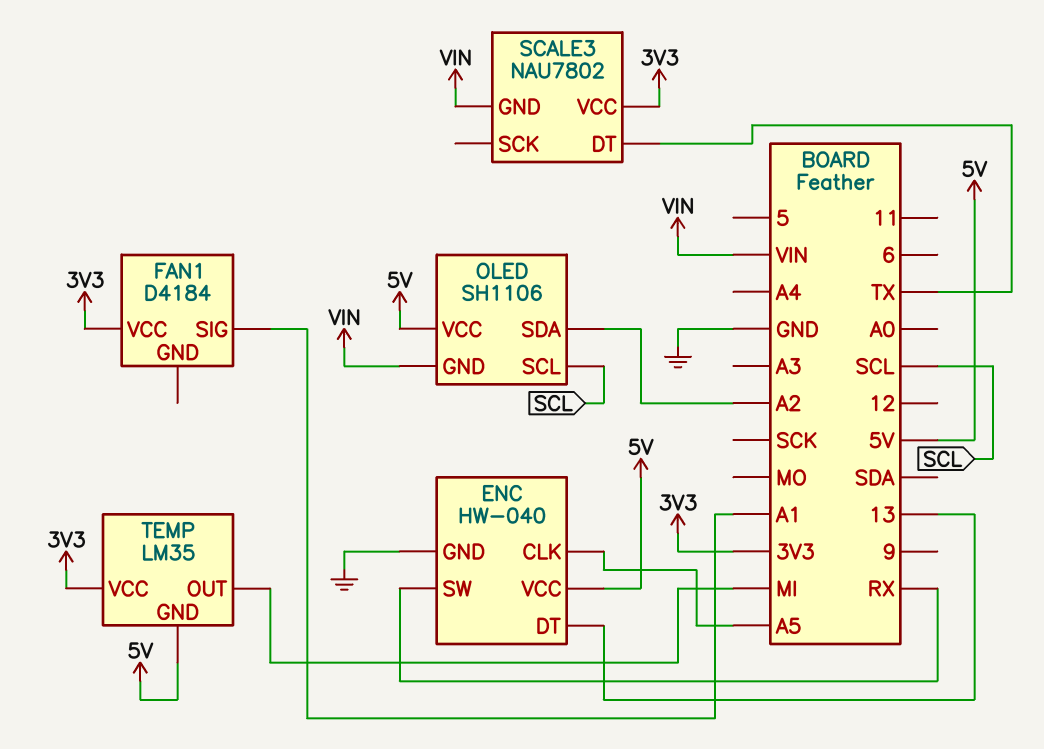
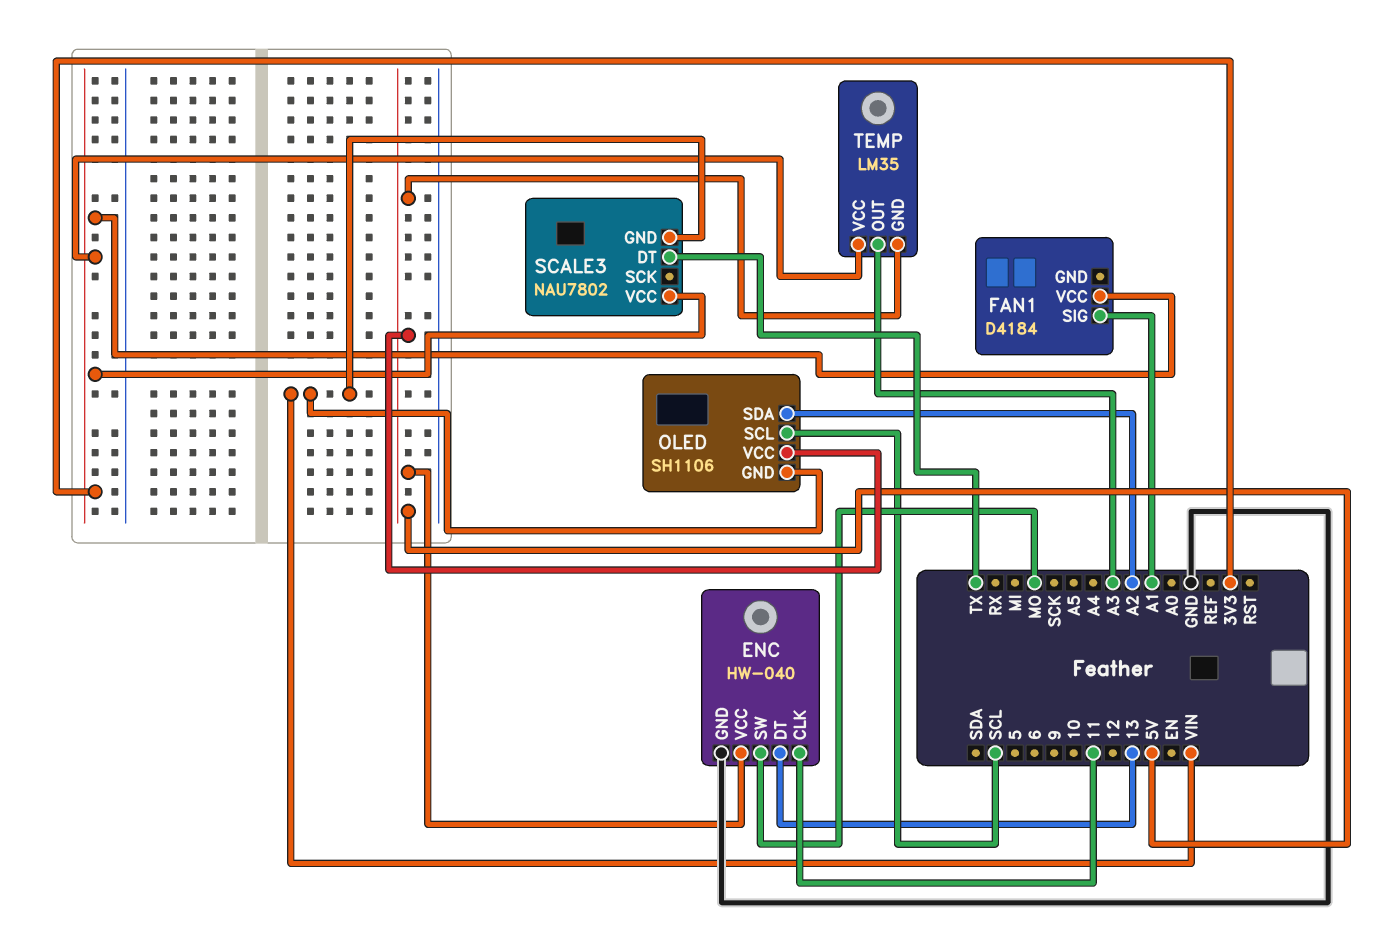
ENC pin CLK: A5 -> 11
ENC pin SW: RX -> MO
TEMP pin OUT: MI -> A3

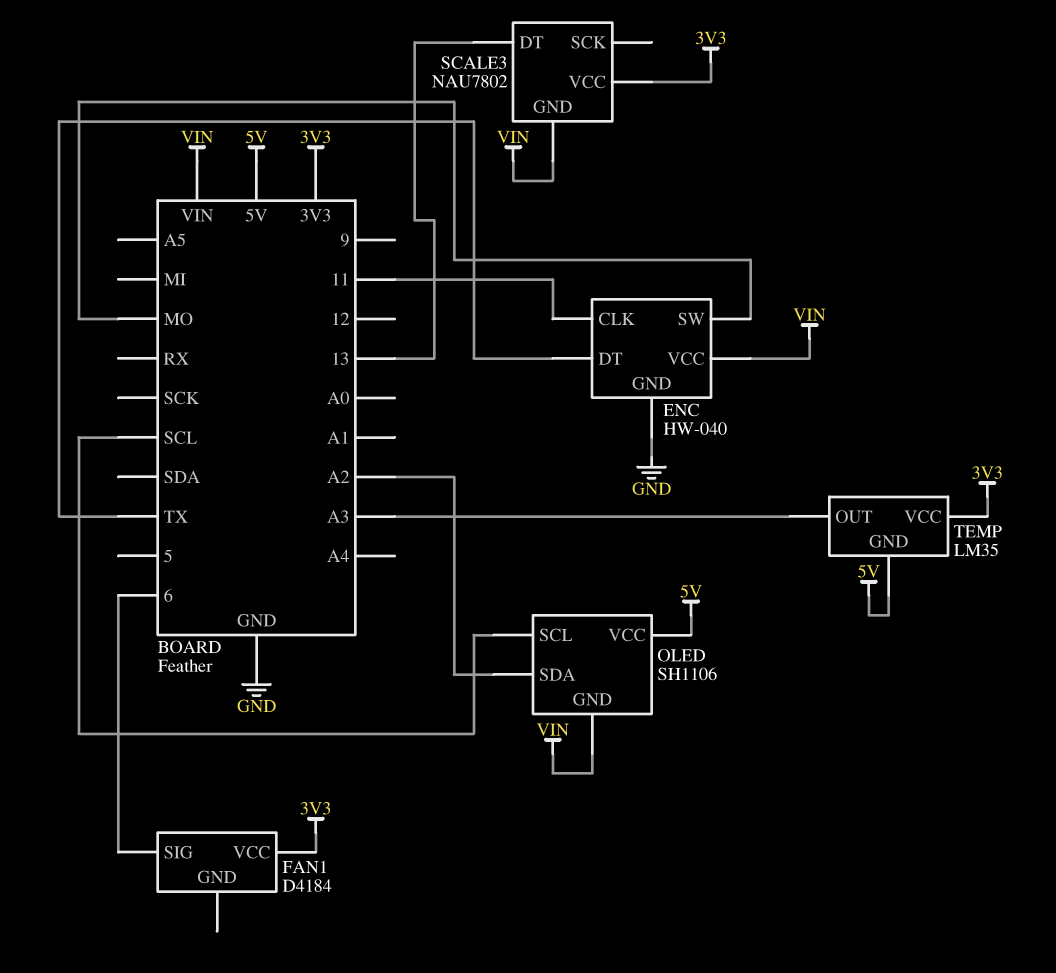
ENC pin DT: 13 -> TX
ENC pin VCC: 5V -> VIN
FAN1 pin SIG: A1 -> 6
SCALE3 pin DT: TX -> 13

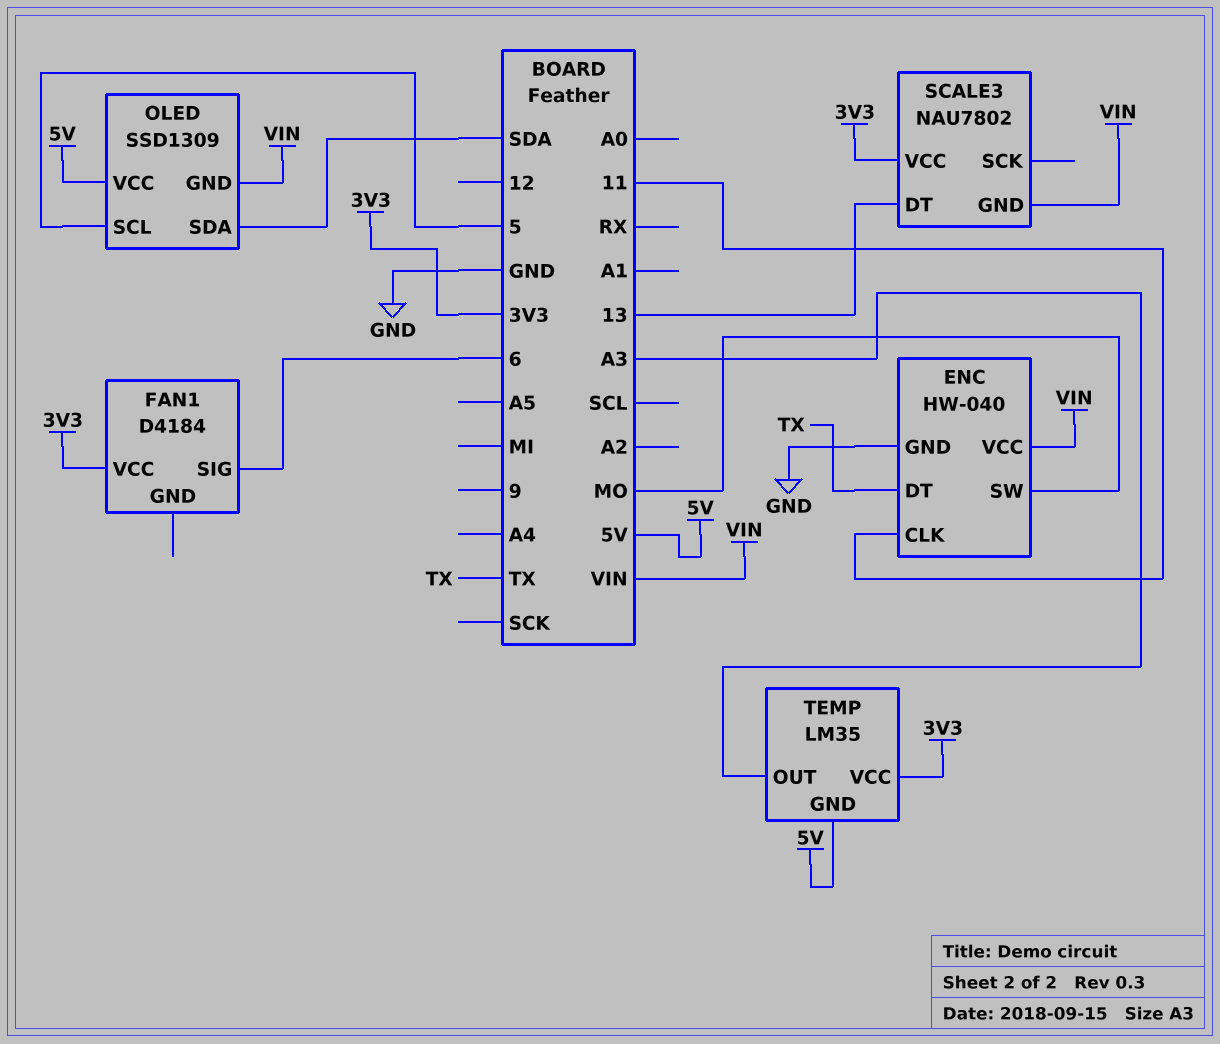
OLED: SH1106 -> SSD1309
OLED pin SCL: SCL -> 5
OLED pin SDA: A2 -> SDA

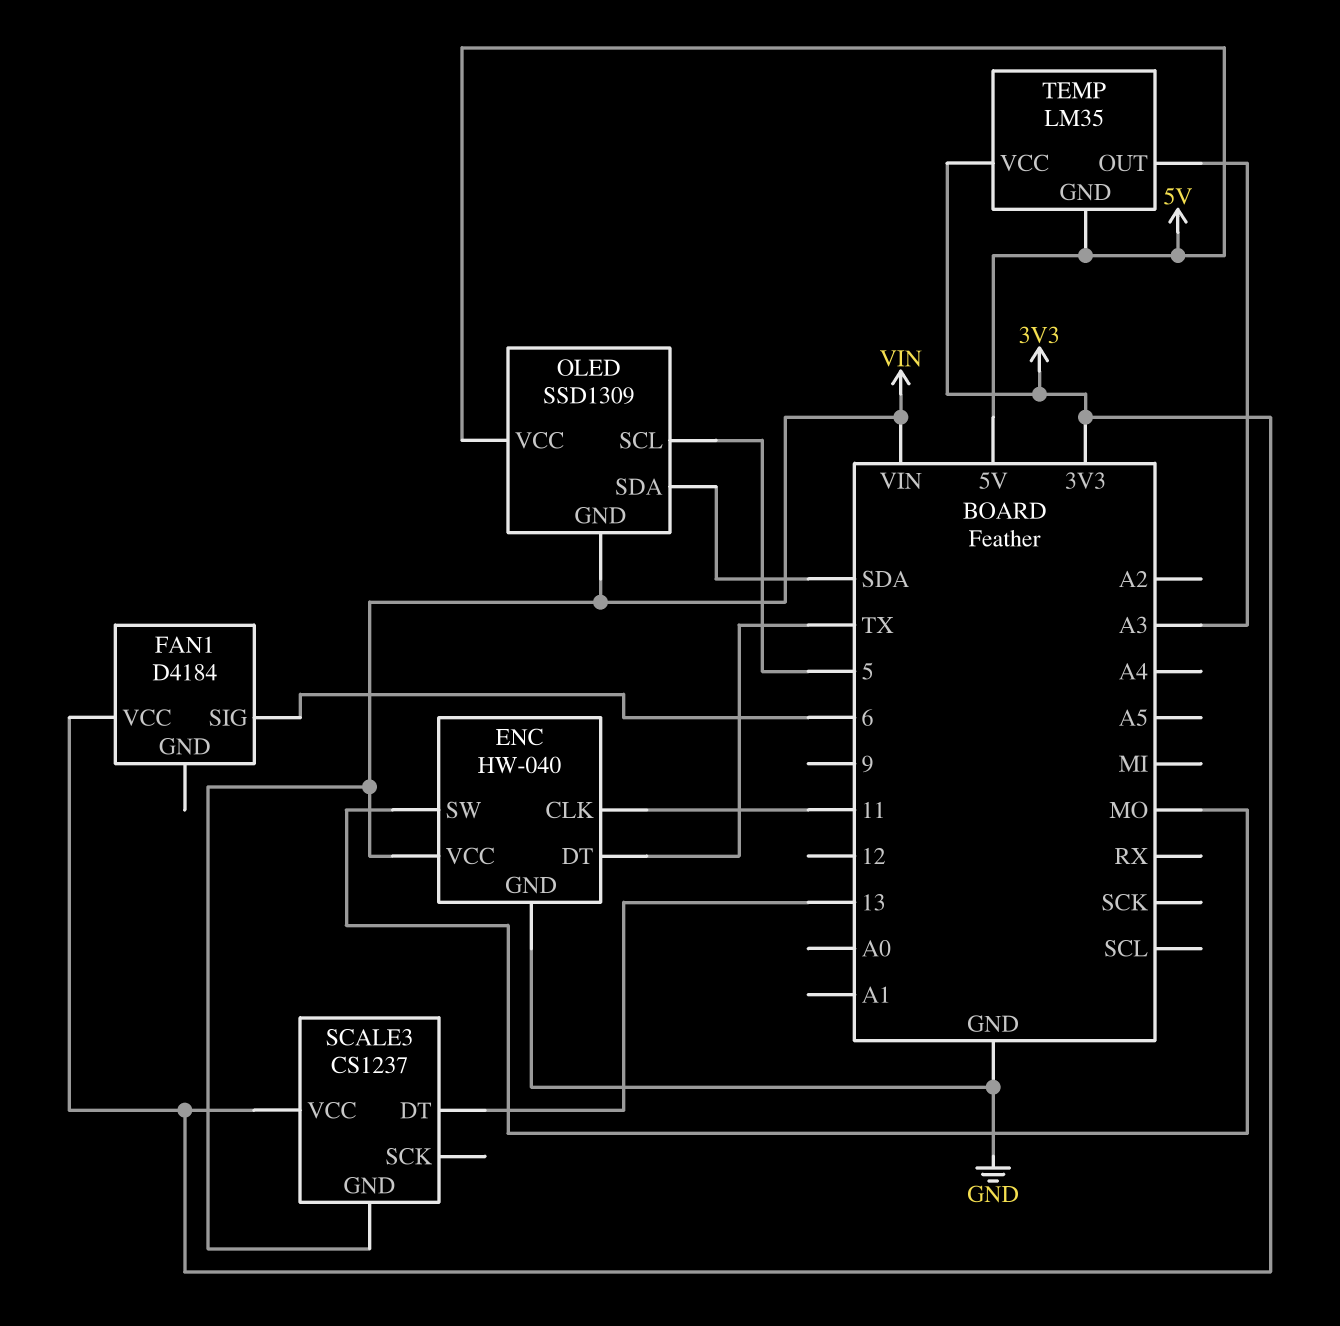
SCALE3: NAU7802 -> CS1237

